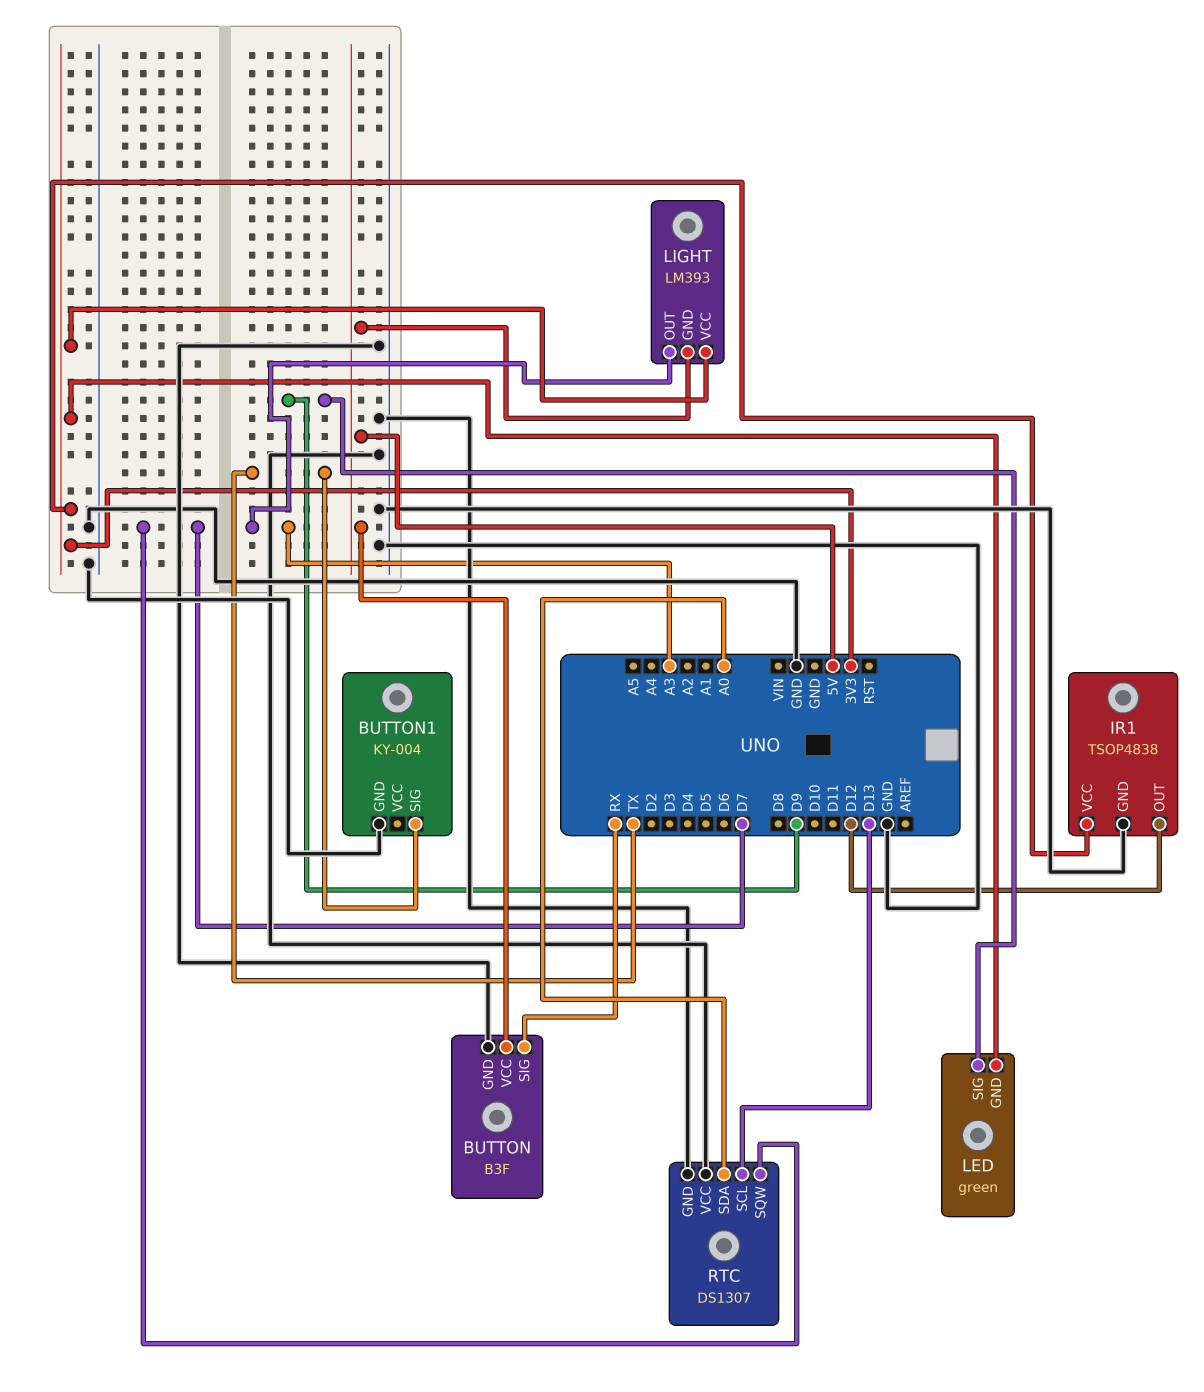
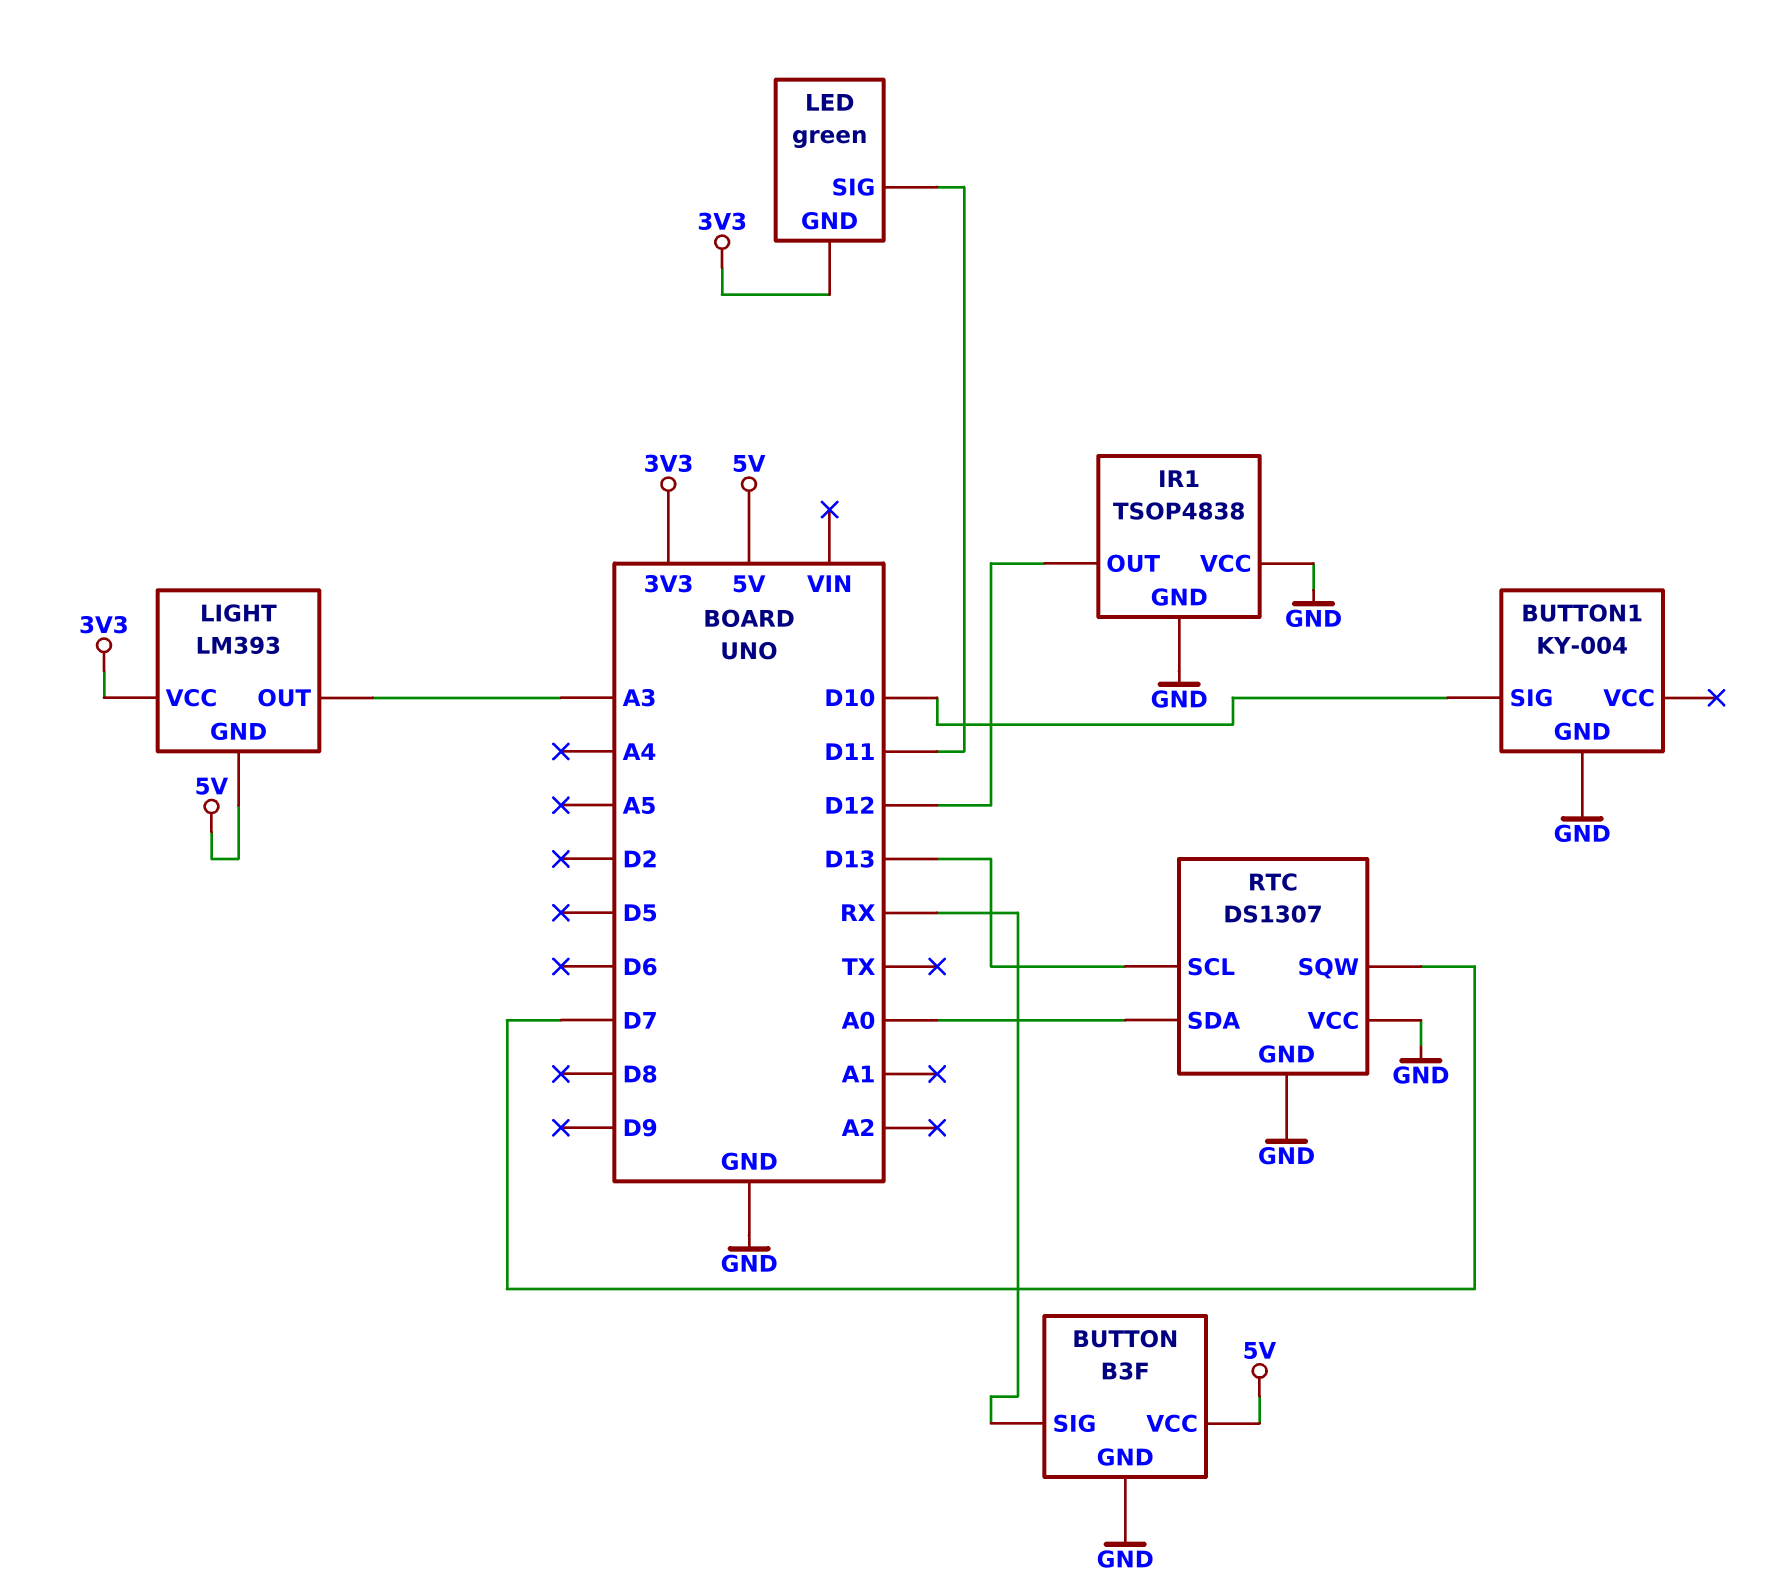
BUTTON1 pin SIG: TX -> D10
IR1 pin VCC: 3V3 -> GND
LED pin SIG: D9 -> D11

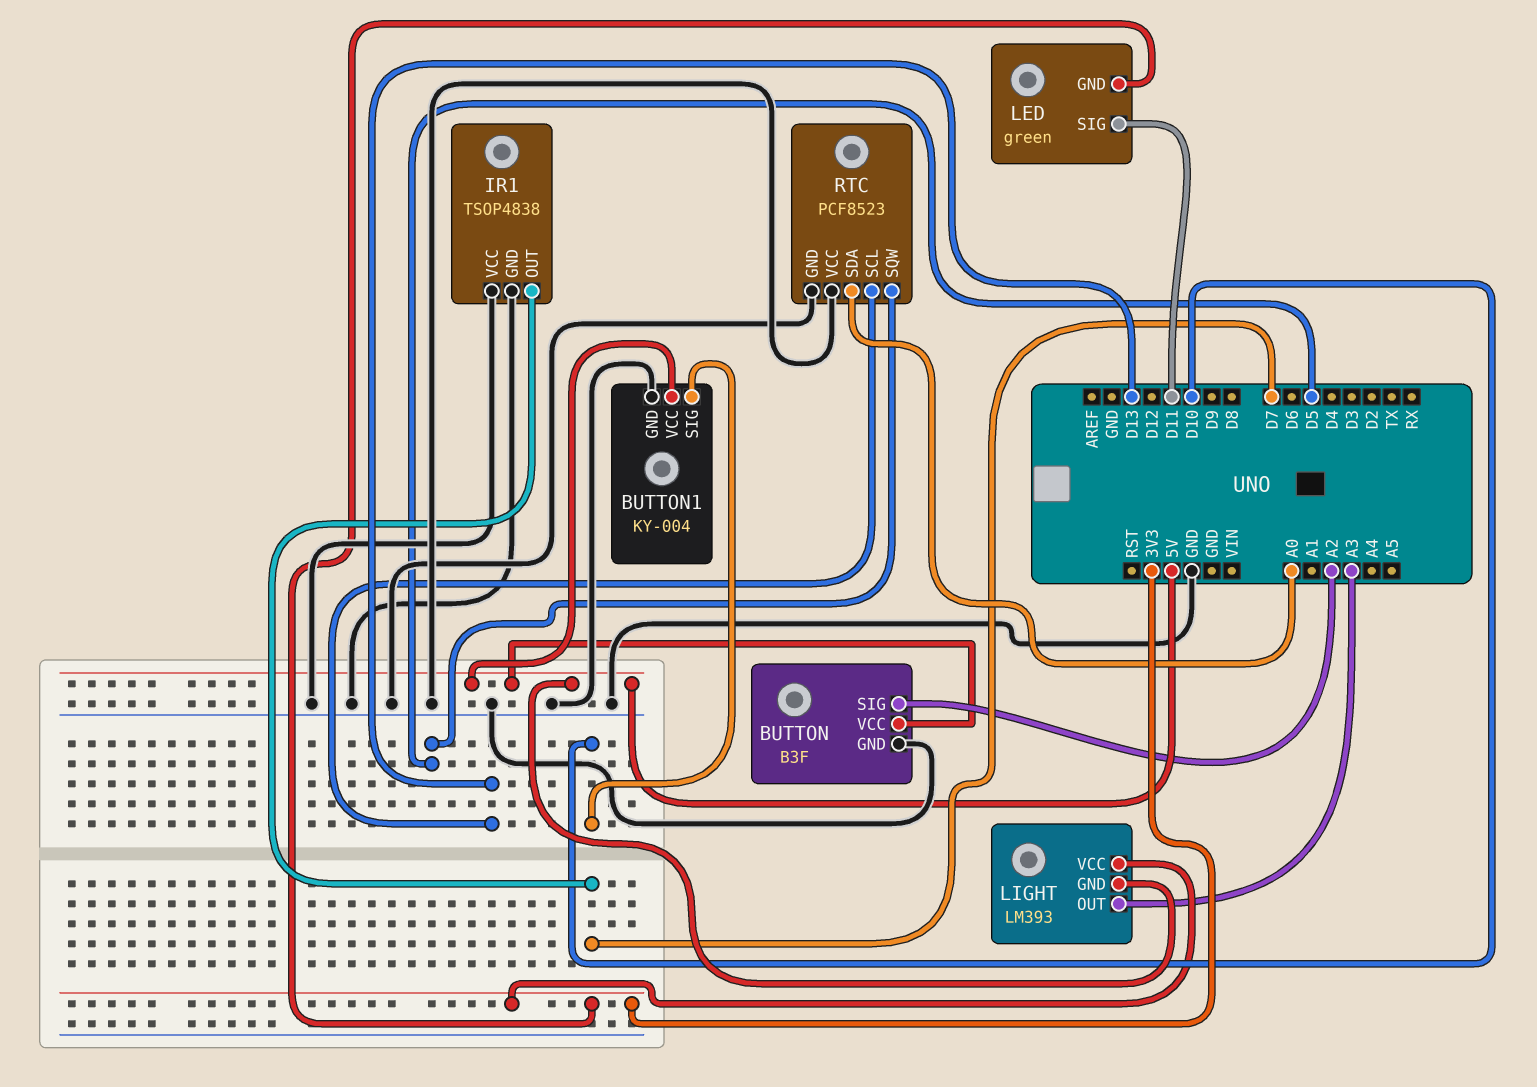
BUTTON pin SIG: RX -> A2
BUTTON1 pin VCC: none -> 5V
IR1 pin OUT: D12 -> D7
RTC: DS1307 -> PCF8523
RTC pin SQW: D7 -> D5

